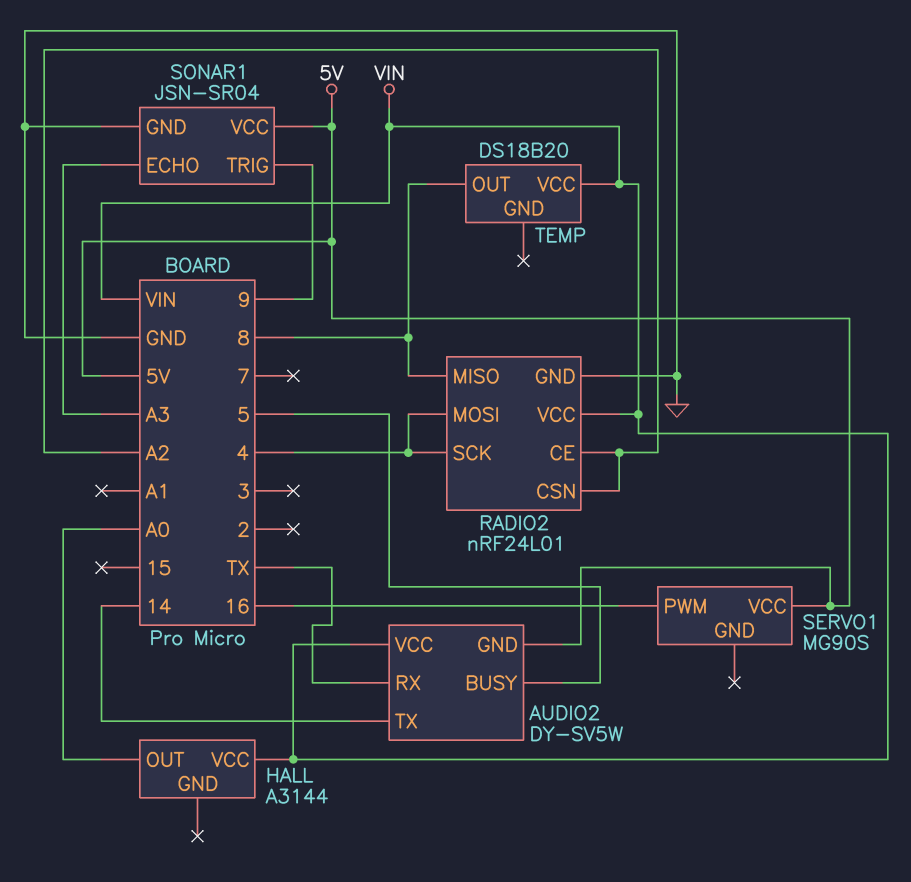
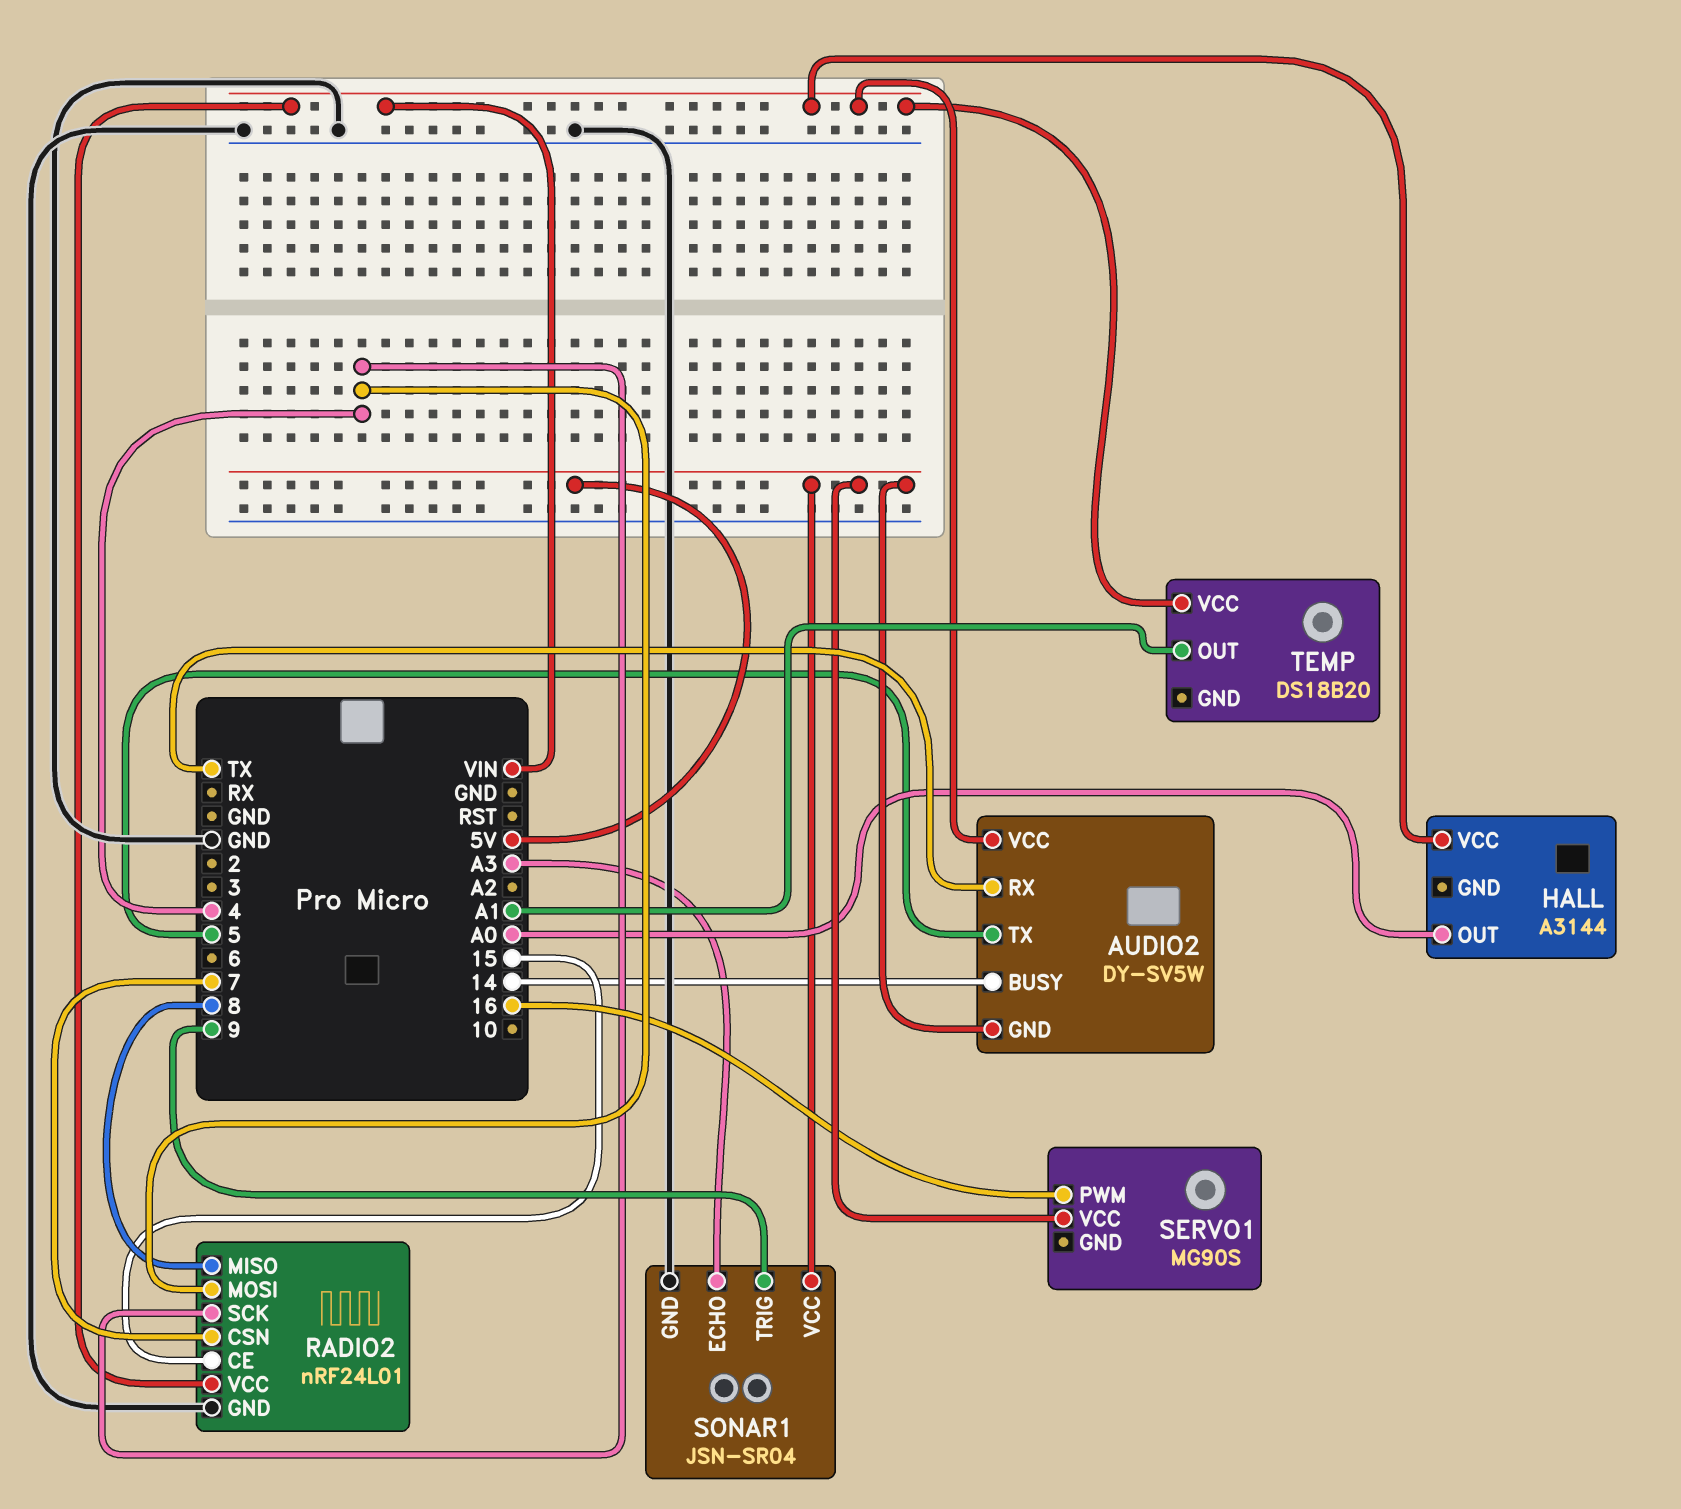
AUDIO2 pin BUSY: 5 -> 14
AUDIO2 pin TX: 14 -> 5
RADIO2 pin CE: A2 -> 15
RADIO2 pin CSN: A2 -> 7
TEMP pin OUT: 8 -> A1

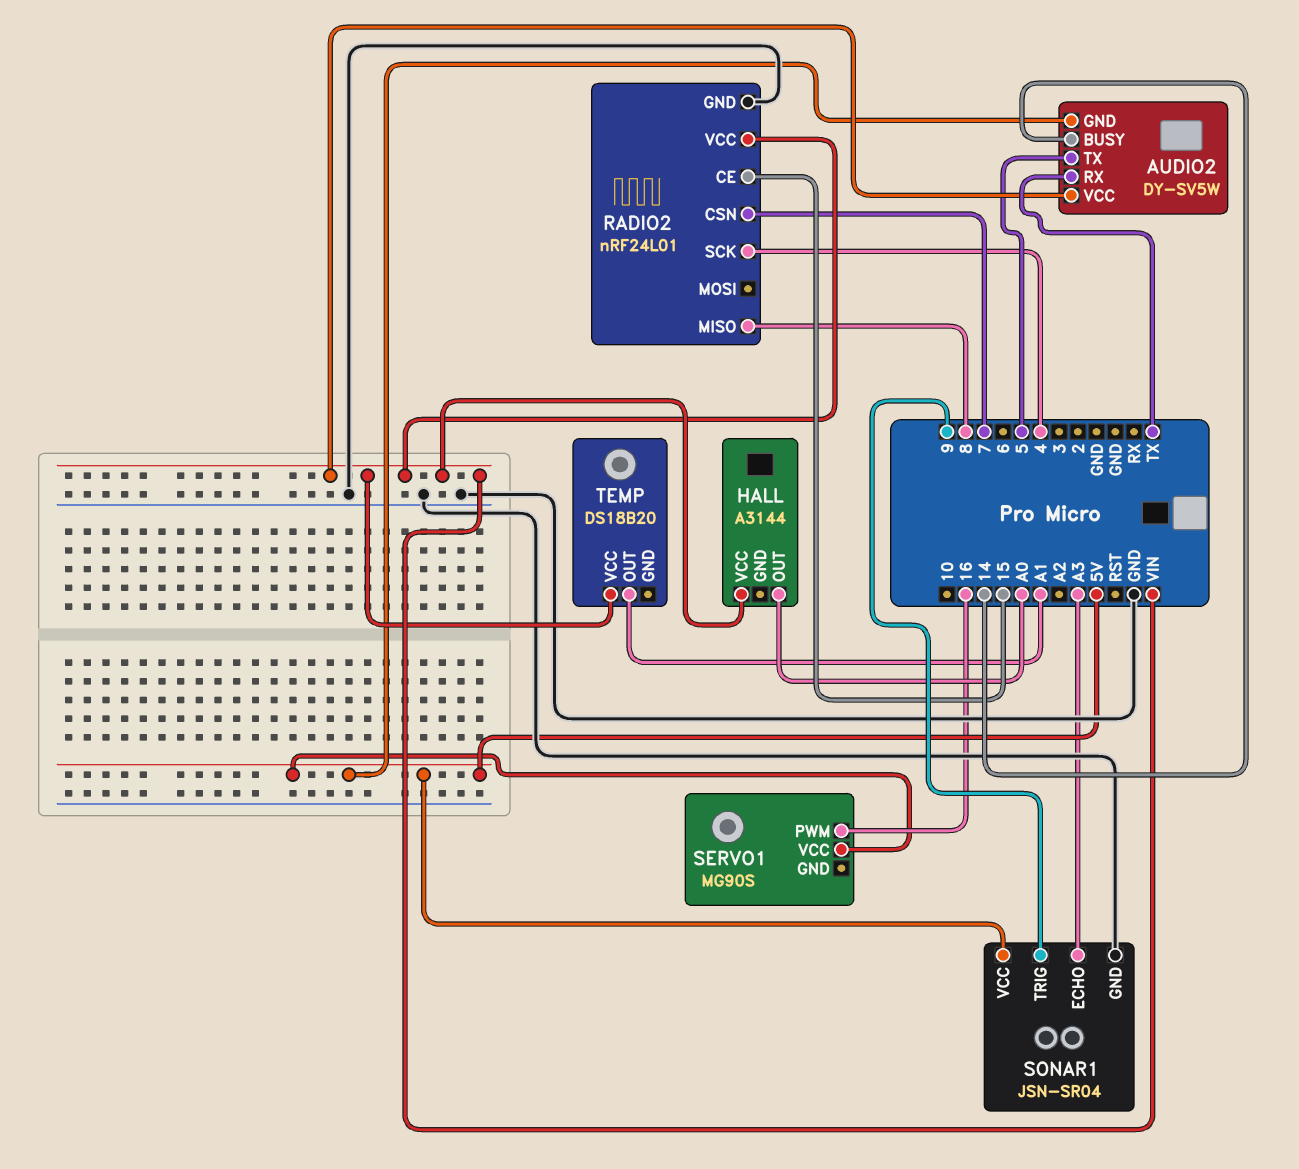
RADIO2 pin MOSI: 4 -> none

